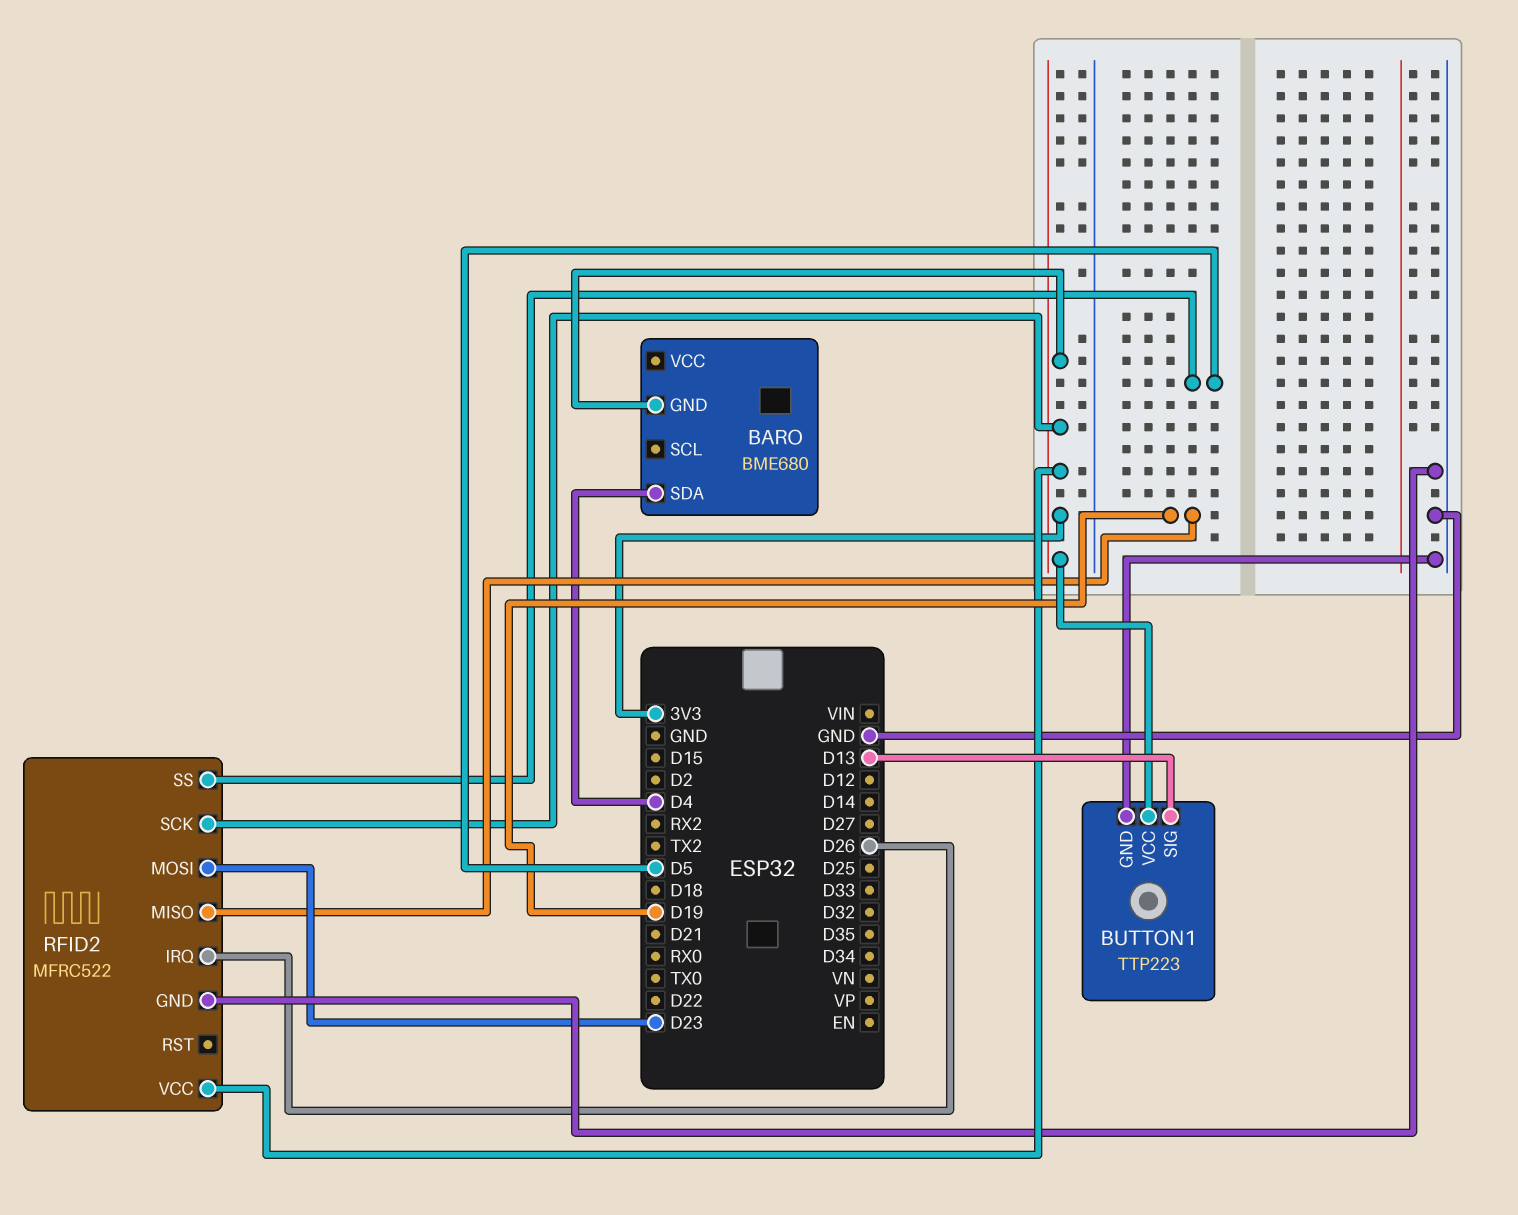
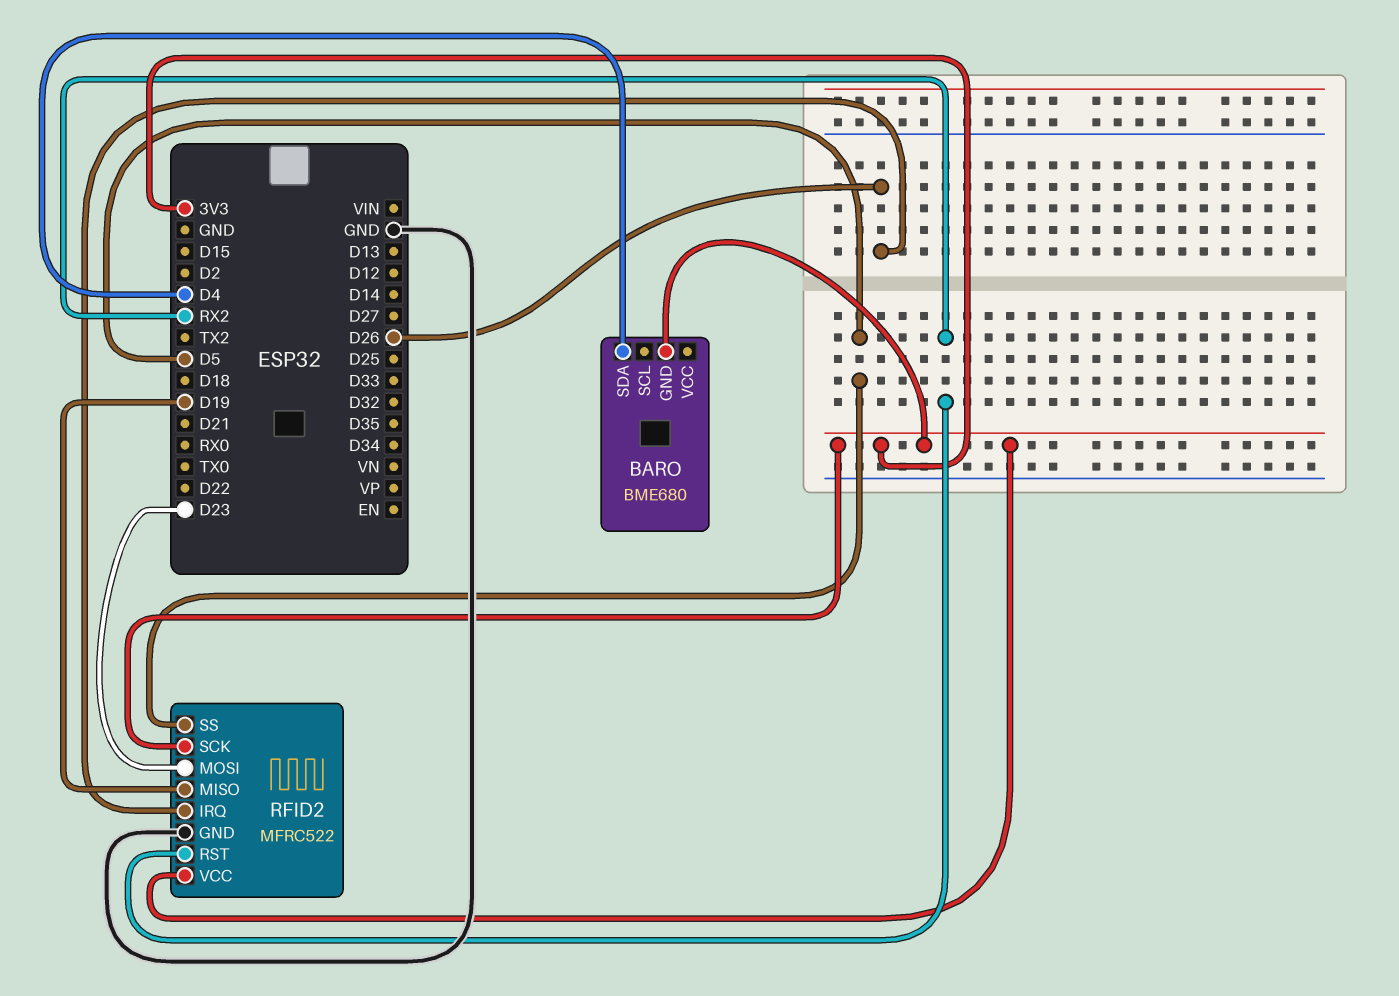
BUTTON1: TTP223 -> none
BUTTON1 pin GND: GND -> none
BUTTON1 pin SIG: D13 -> none
BUTTON1 pin VCC: 3V3 -> none
RFID2 pin RST: none -> RX2

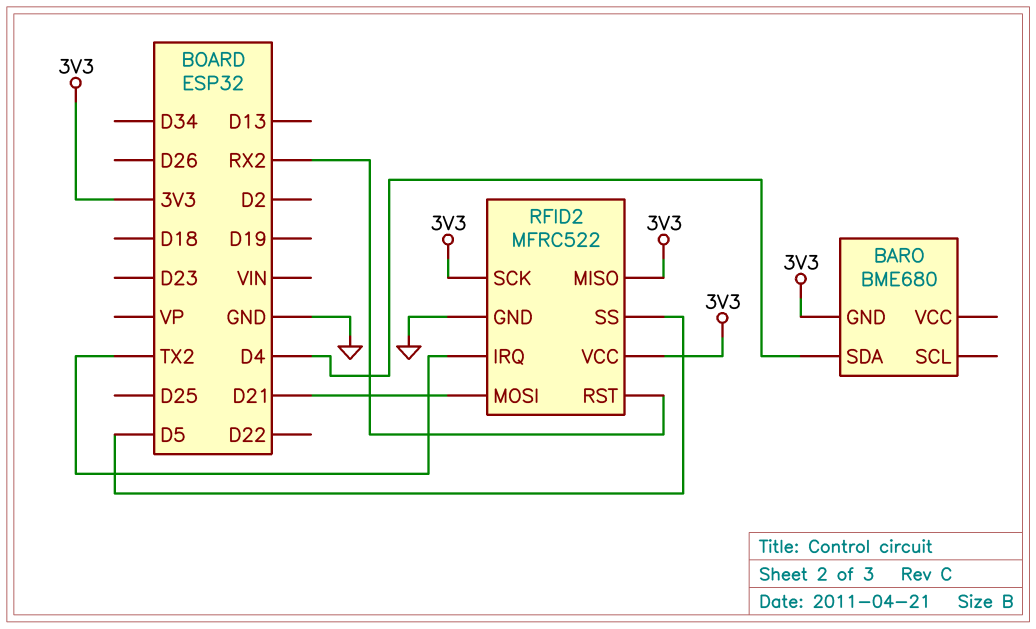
RFID2 pin IRQ: D26 -> TX2
RFID2 pin MISO: D19 -> 3V3
RFID2 pin MOSI: D23 -> D21

